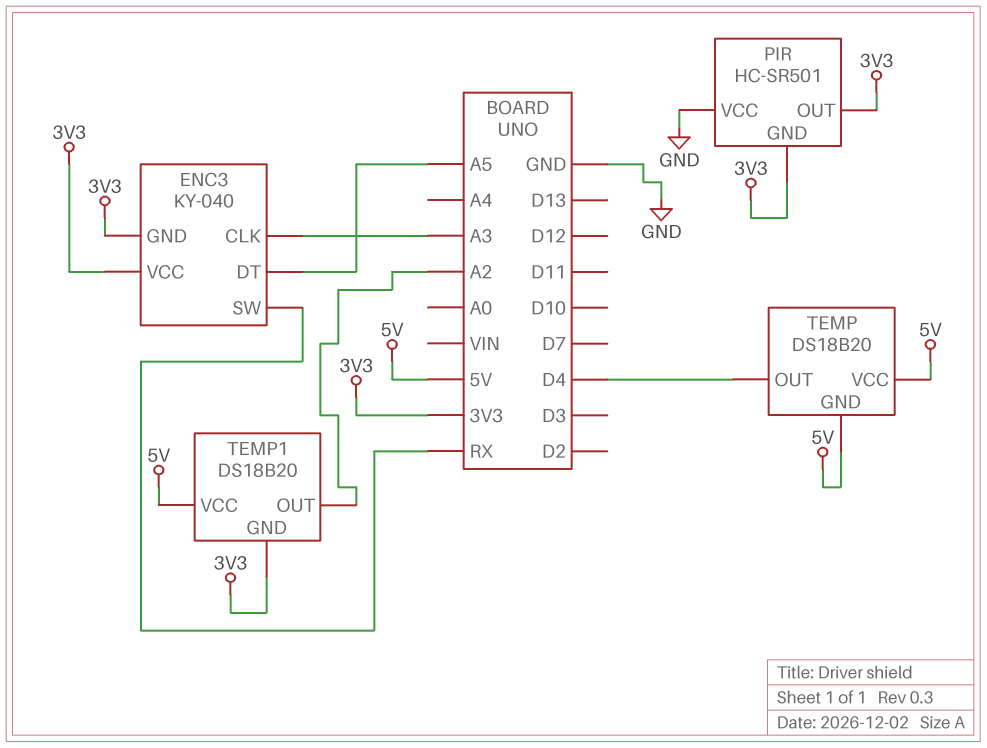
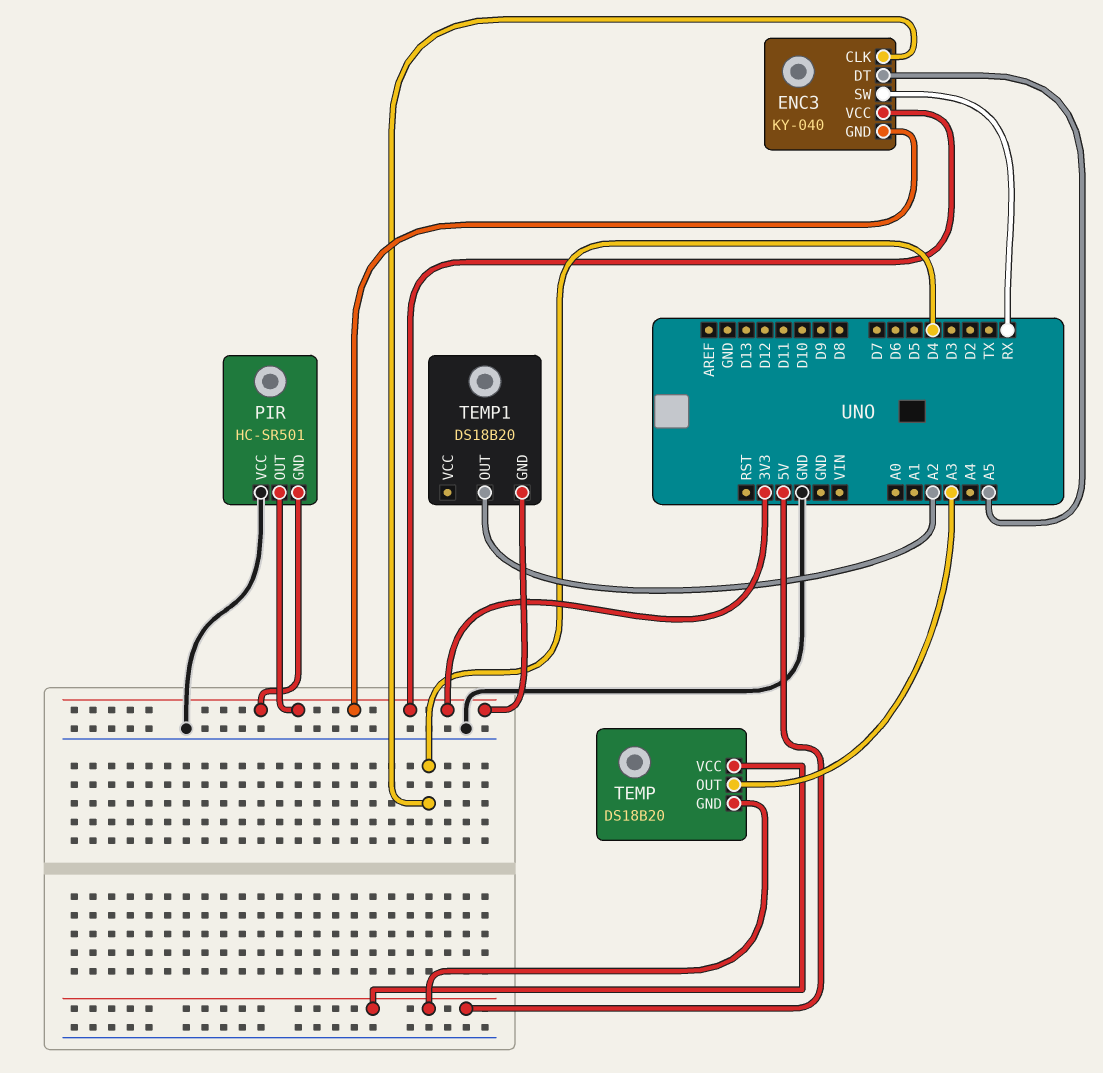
ENC3 pin CLK: A3 -> D4
TEMP pin OUT: D4 -> A3
TEMP1 pin VCC: 5V -> none

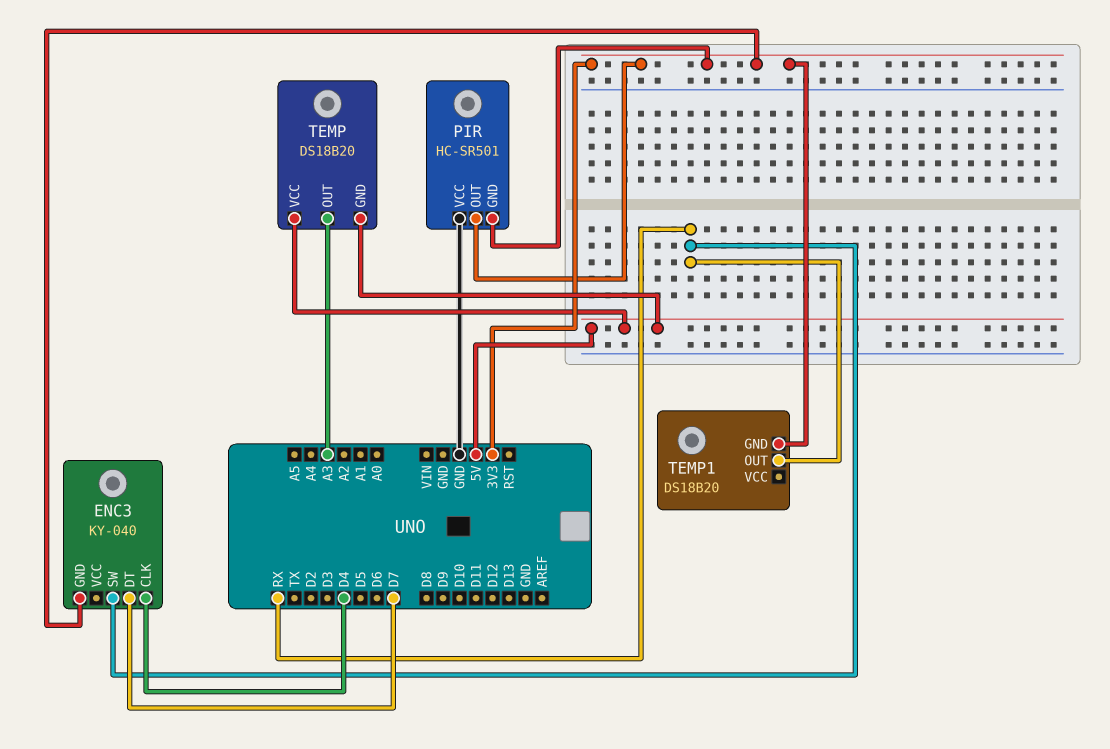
ENC3 pin DT: A5 -> D7
ENC3 pin VCC: 3V3 -> none
TEMP1 pin OUT: A2 -> RX

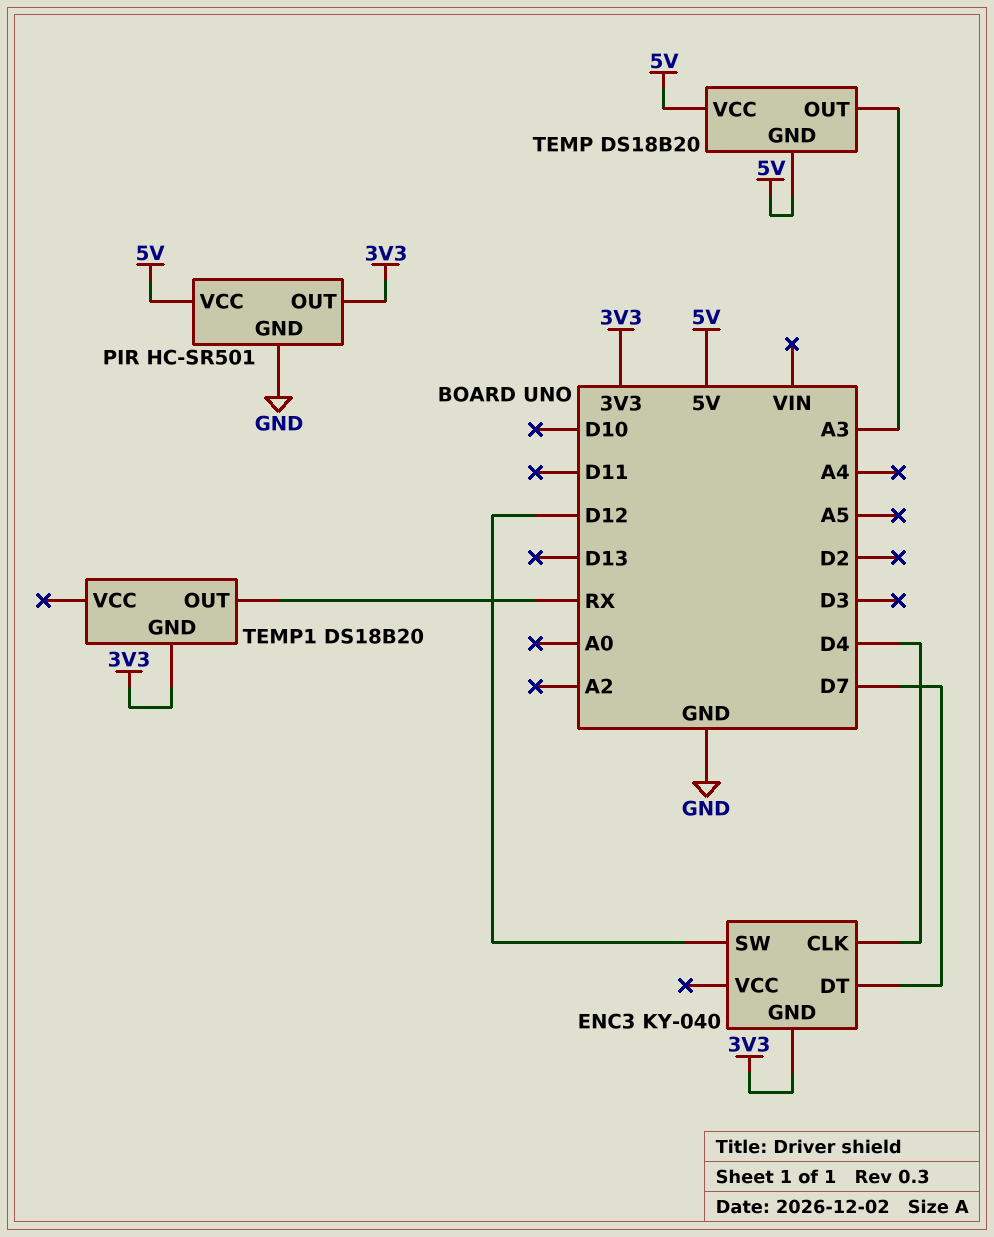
ENC3 pin SW: RX -> D12
PIR pin GND: 3V3 -> GND
PIR pin VCC: GND -> 5V

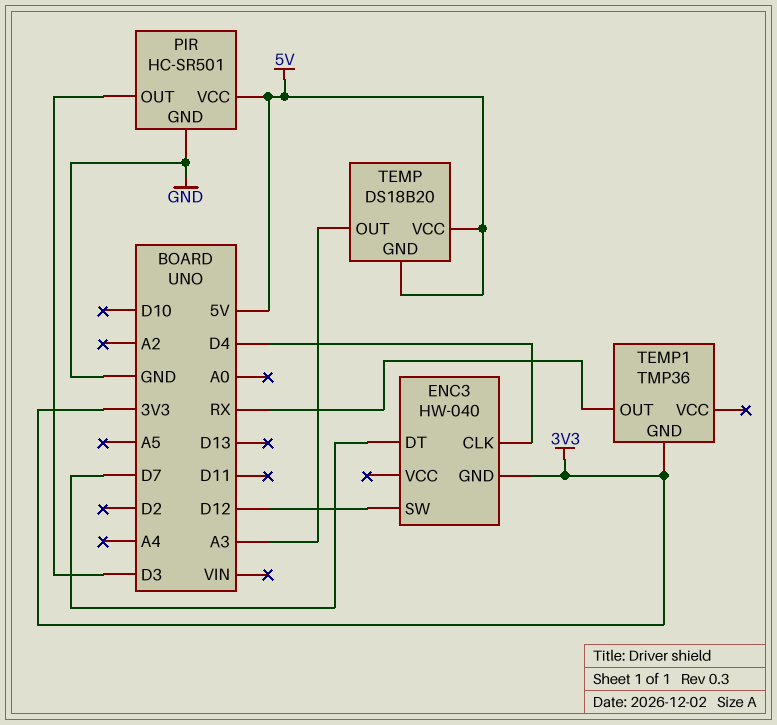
ENC3: KY-040 -> HW-040
PIR pin OUT: 3V3 -> D3
TEMP1: DS18B20 -> TMP36

